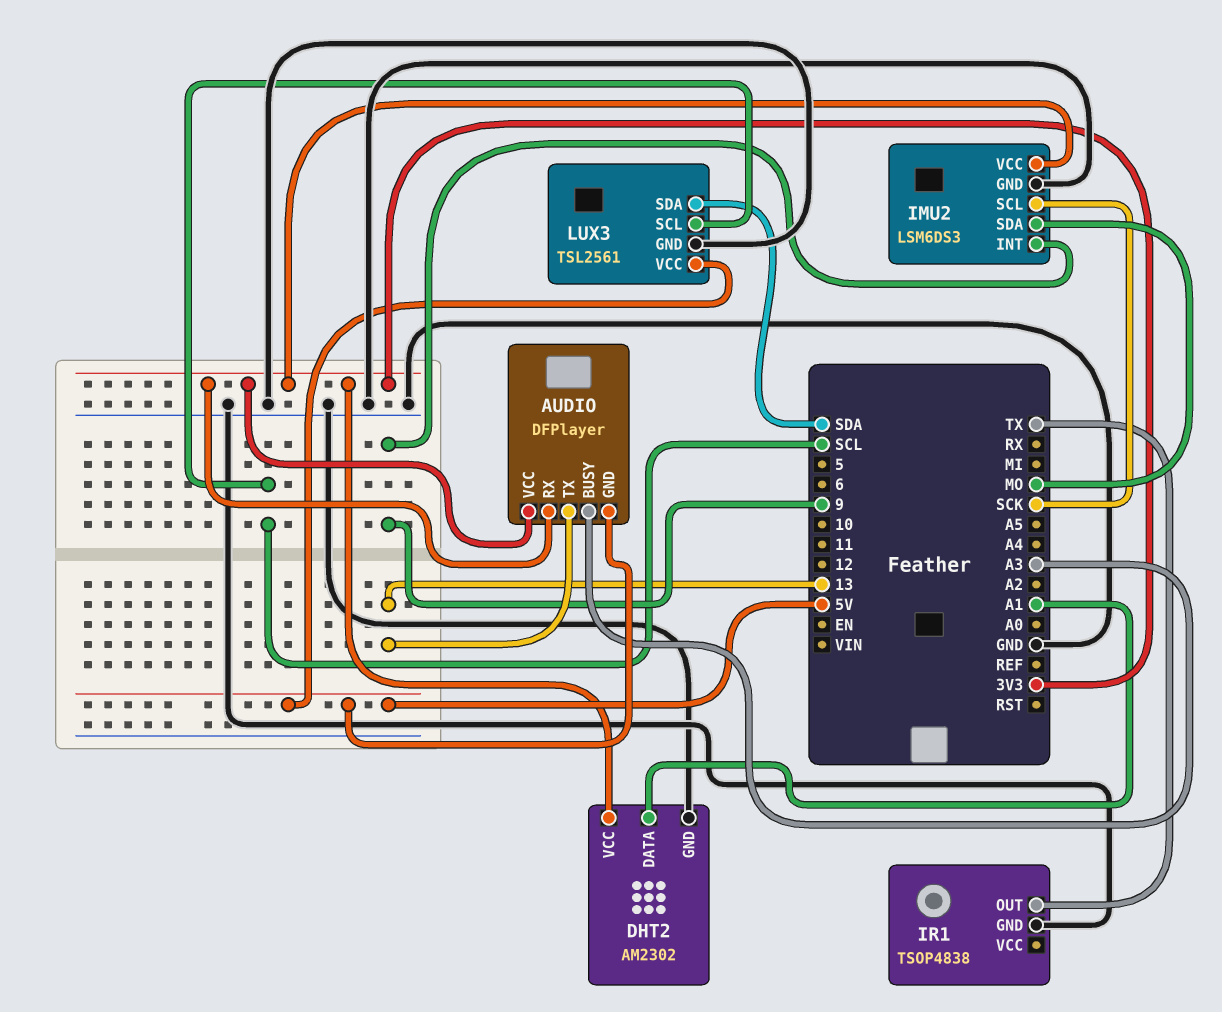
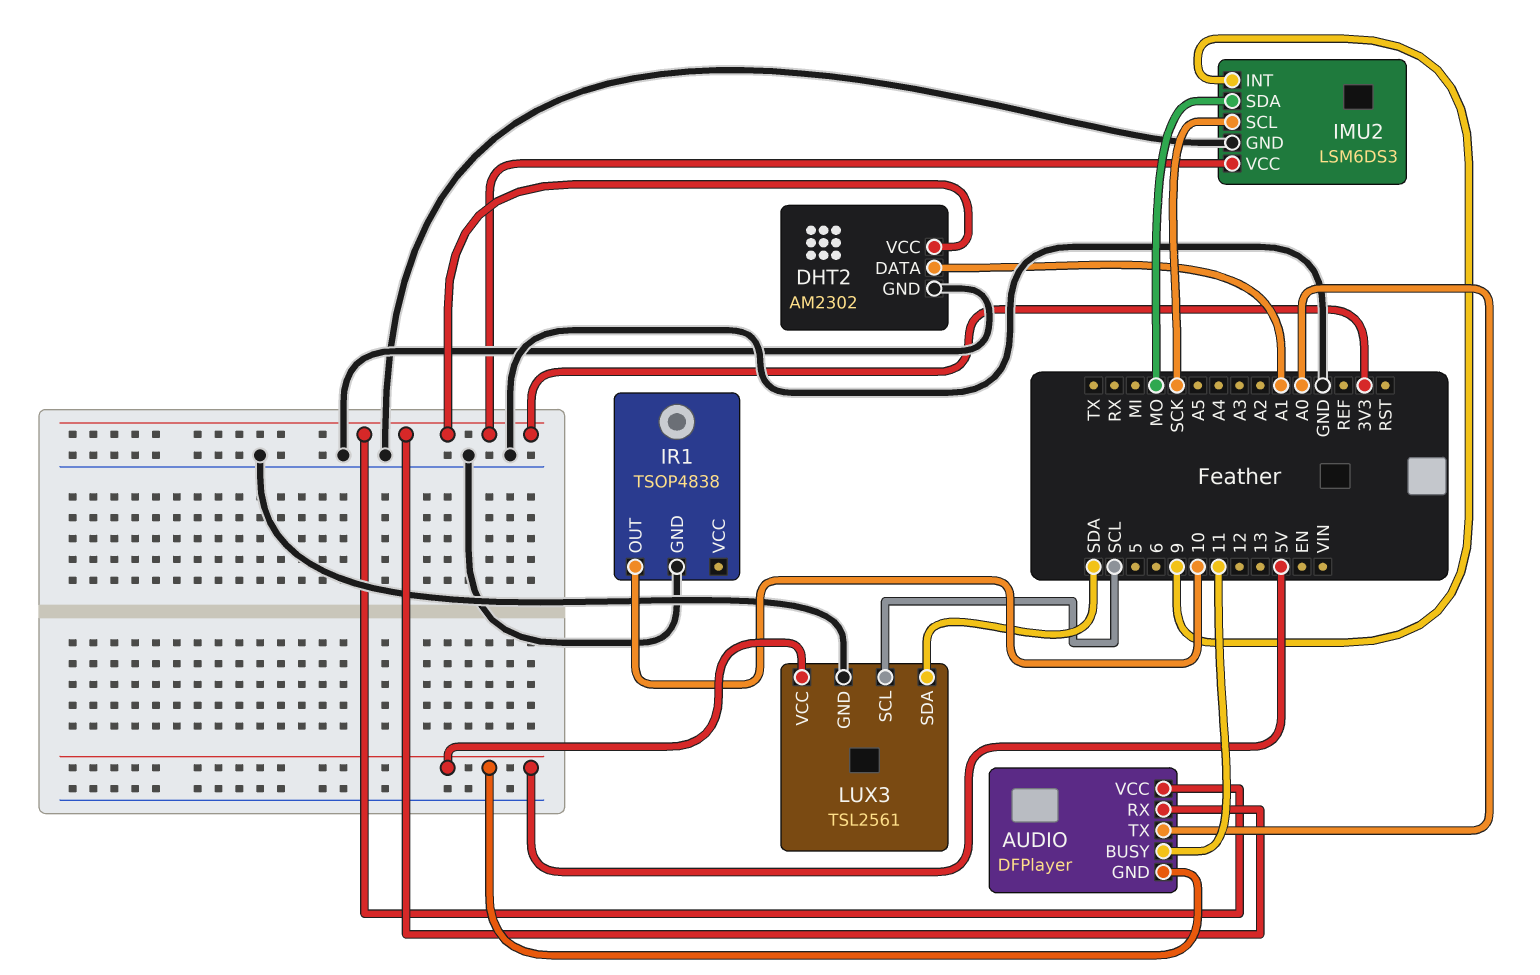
AUDIO pin BUSY: A3 -> 11
AUDIO pin TX: 13 -> A0
IR1 pin OUT: TX -> 10

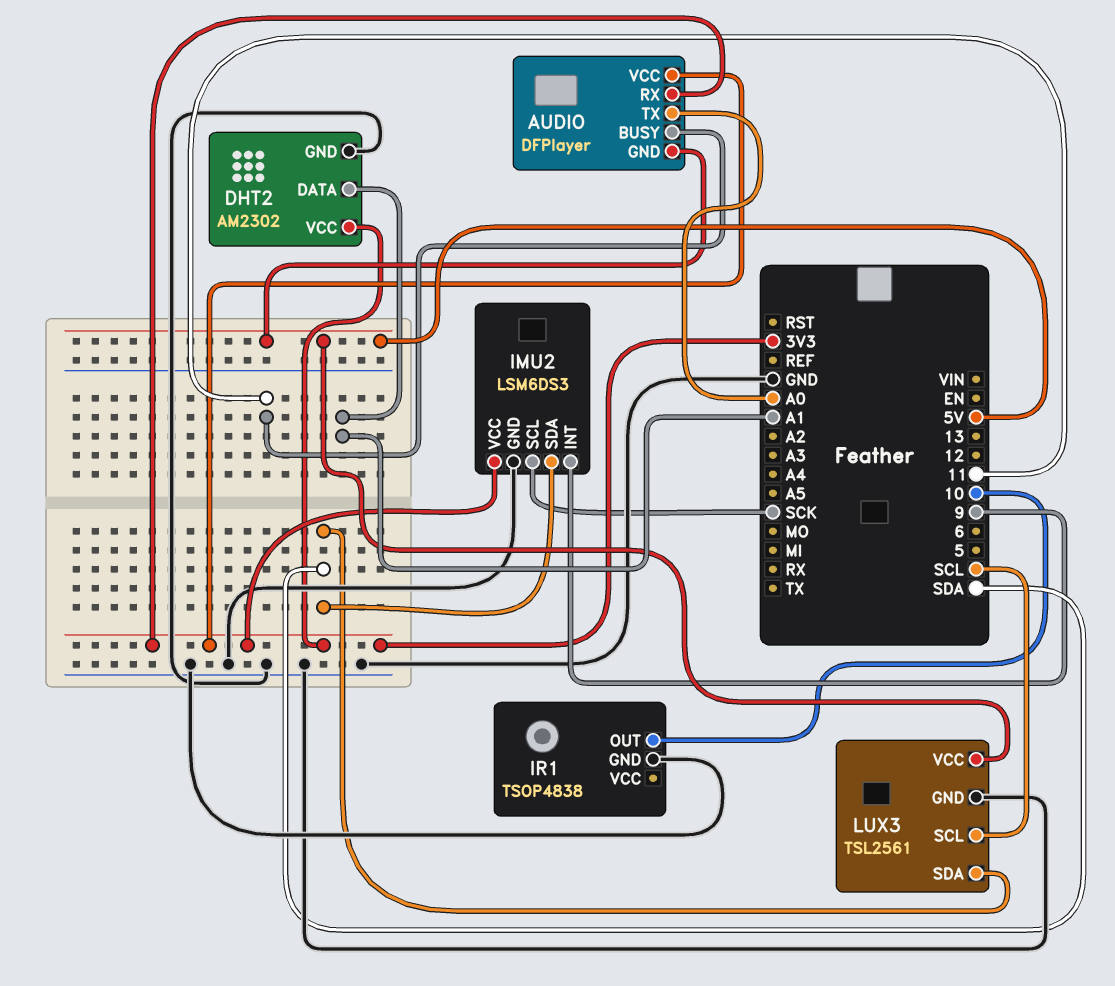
IMU2 pin SDA: MO -> SDA

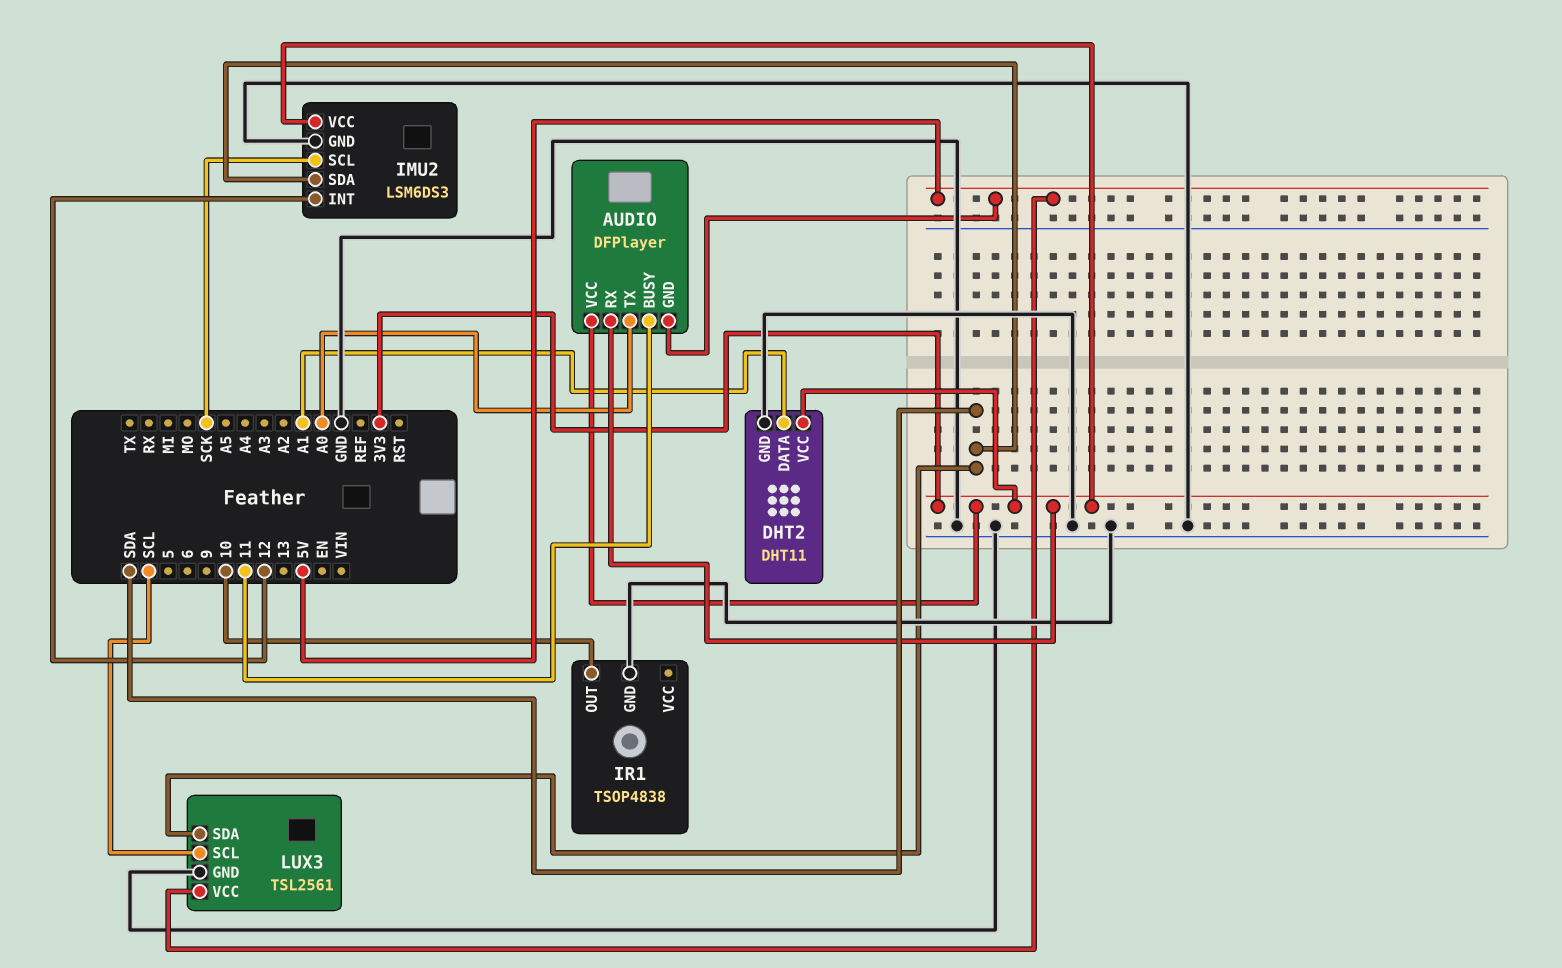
DHT2: AM2302 -> DHT11
IMU2 pin INT: 9 -> 12

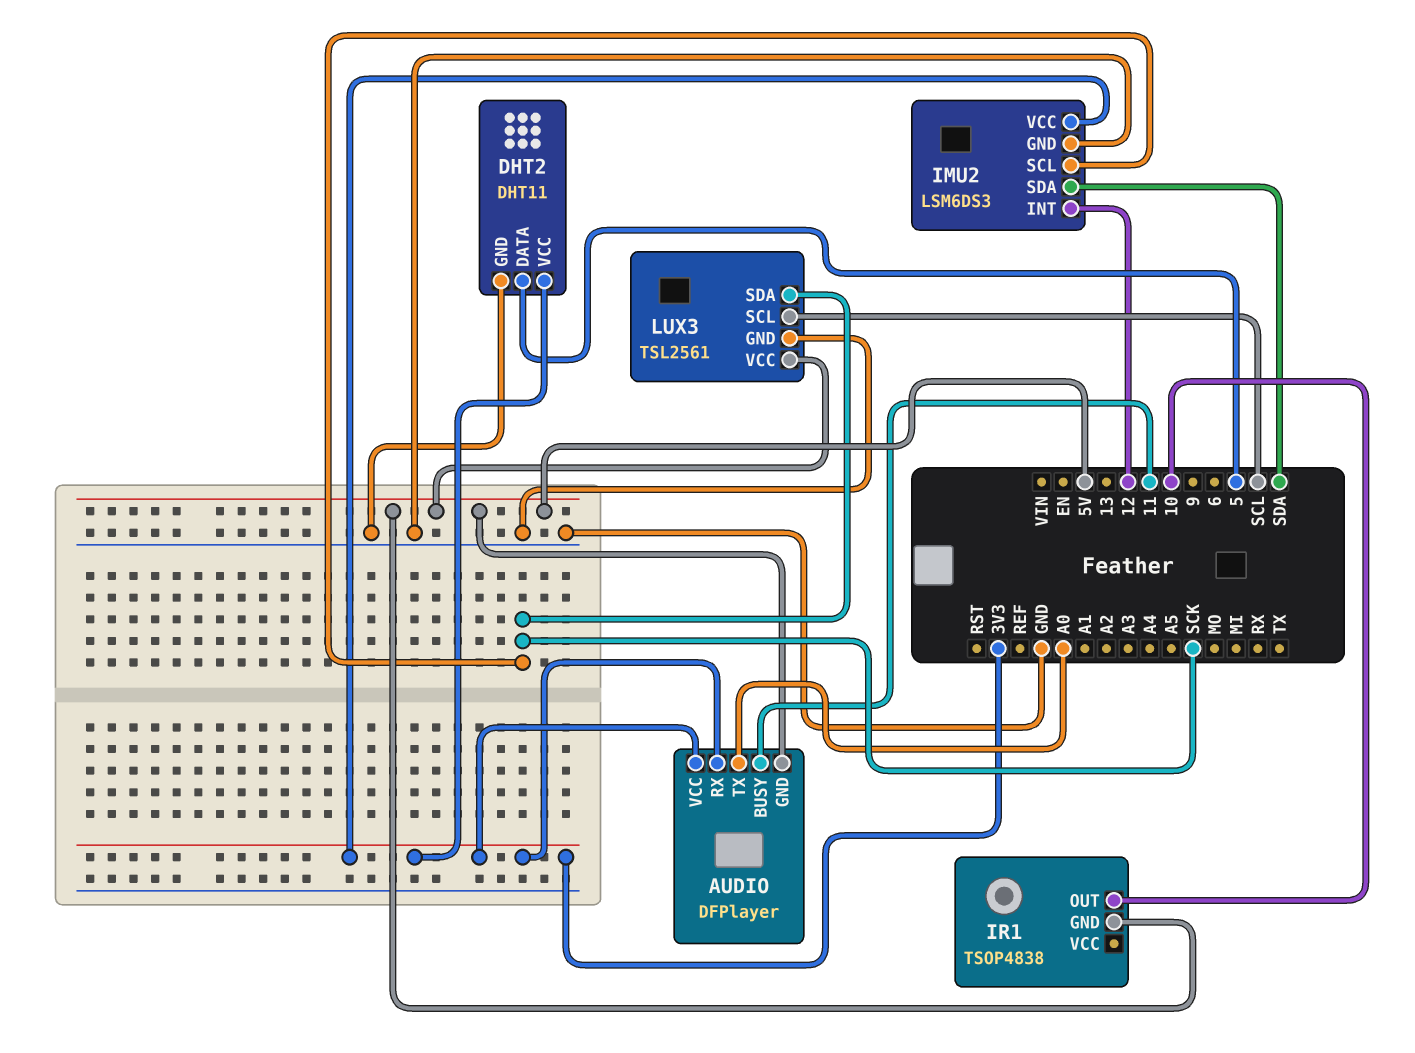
DHT2 pin DATA: A1 -> 5
IR1 pin GND: GND -> 5V
LUX3 pin SDA: SDA -> SCK

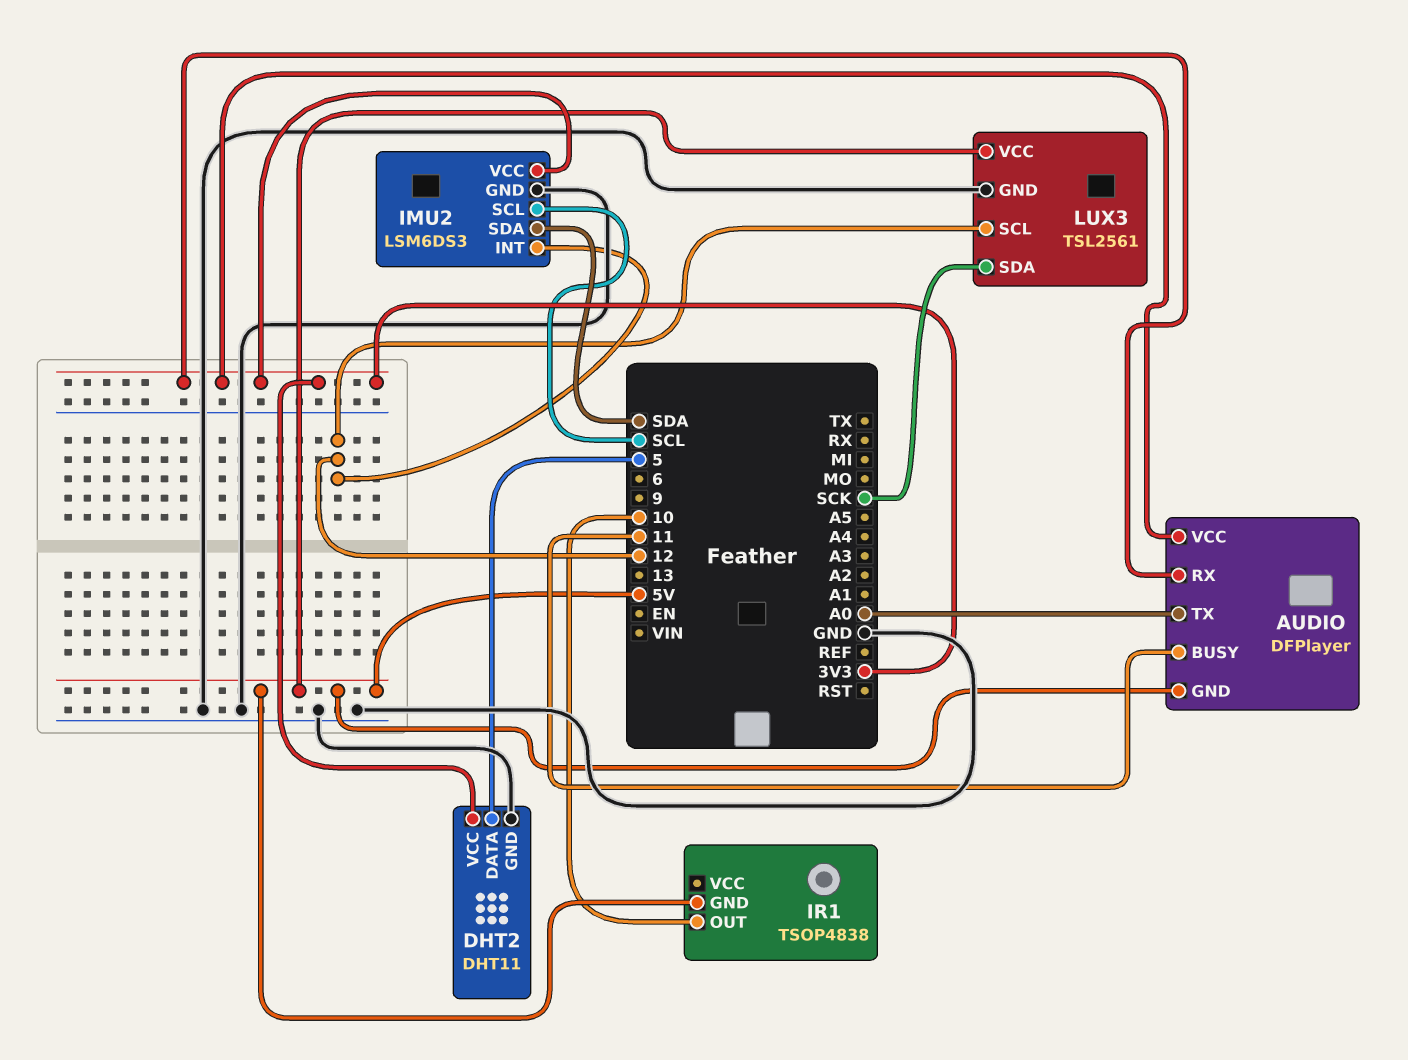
IMU2 pin SCL: SCK -> SCL
LUX3 pin SCL: SCL -> 12

